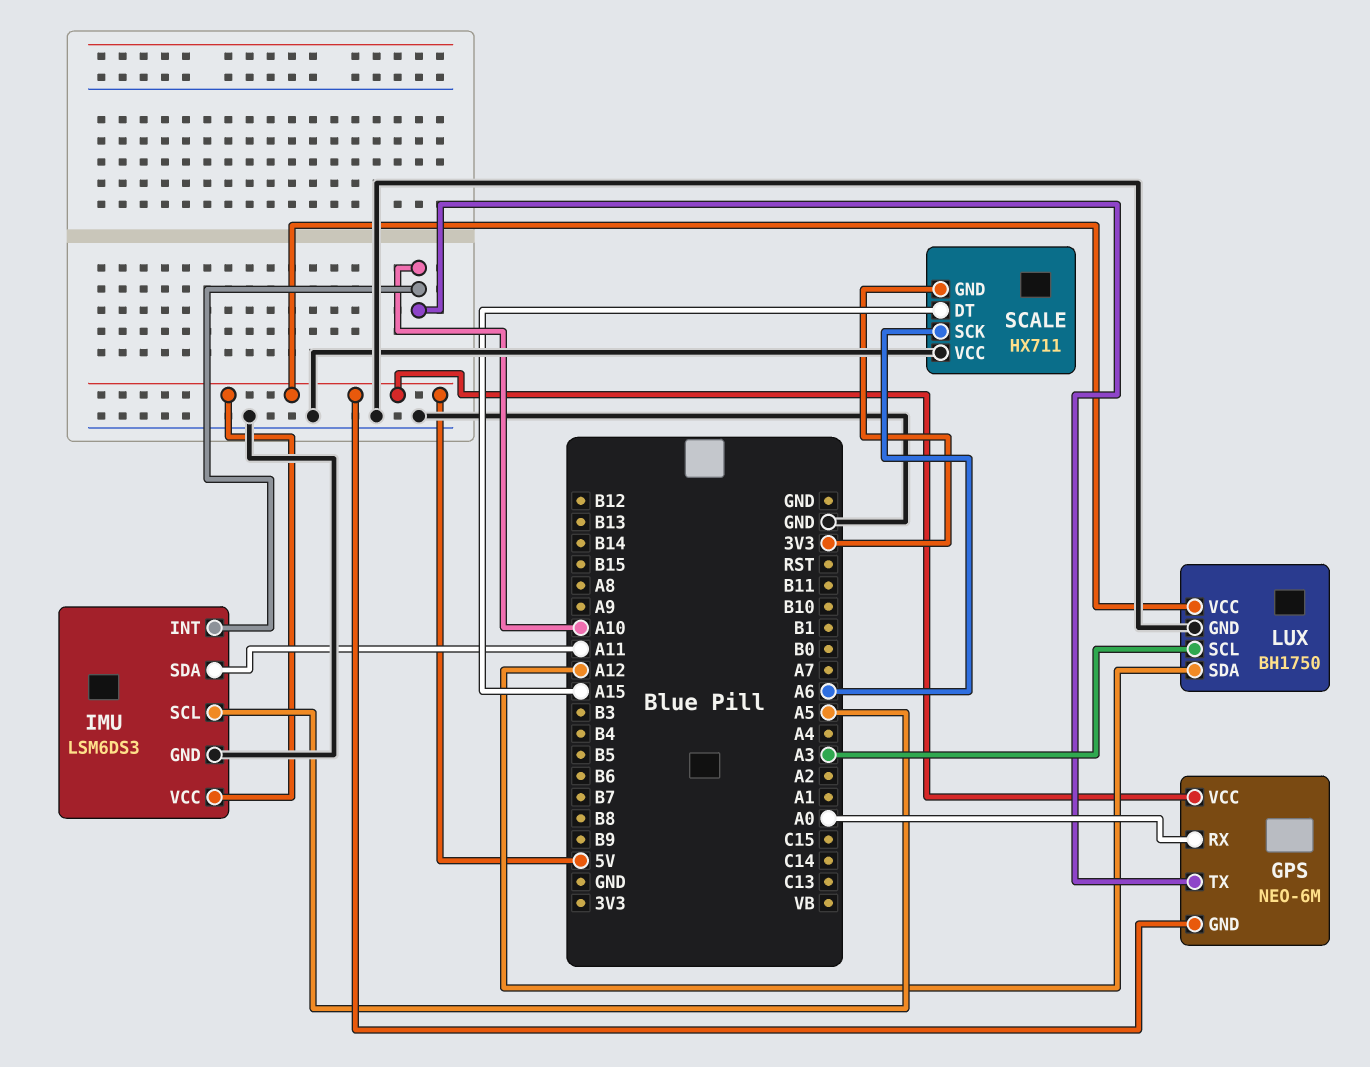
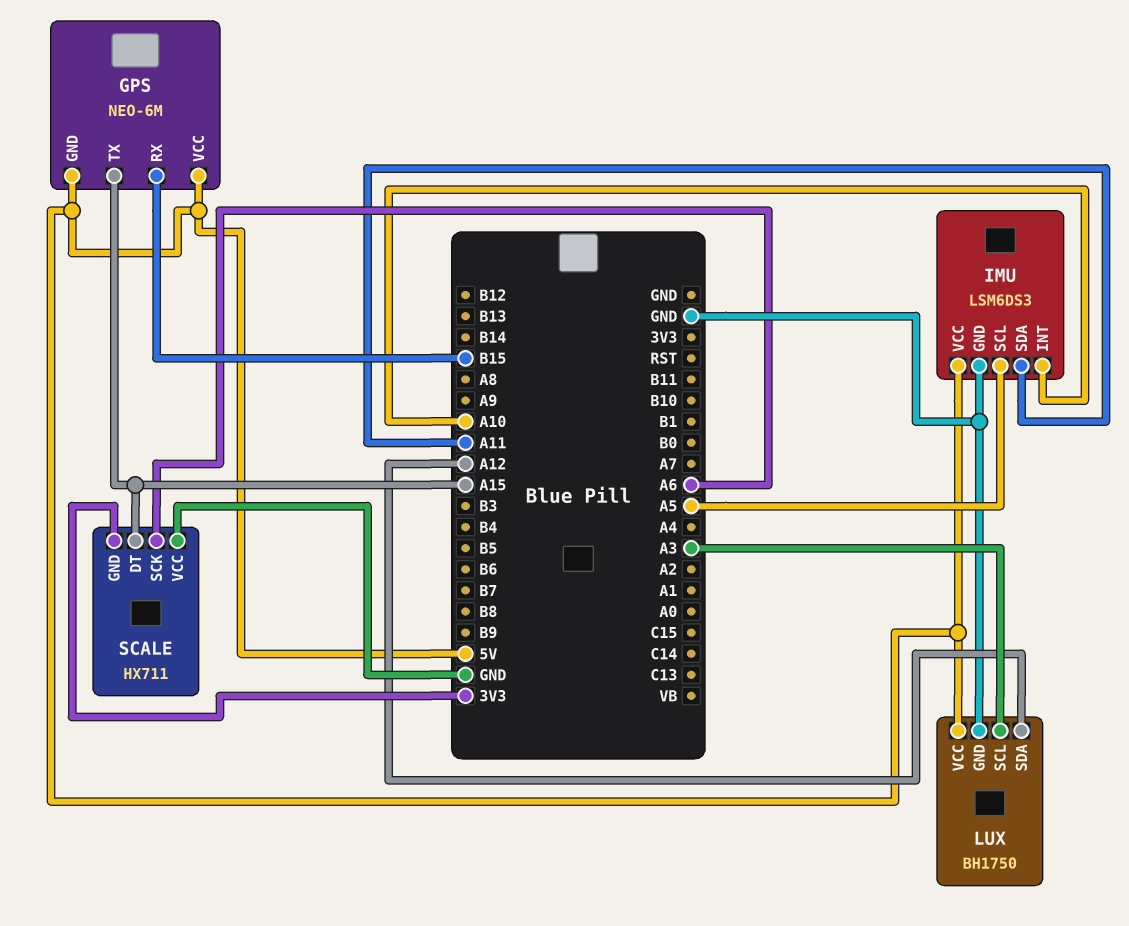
GPS pin RX: A0 -> B15
GPS pin TX: A10 -> A15

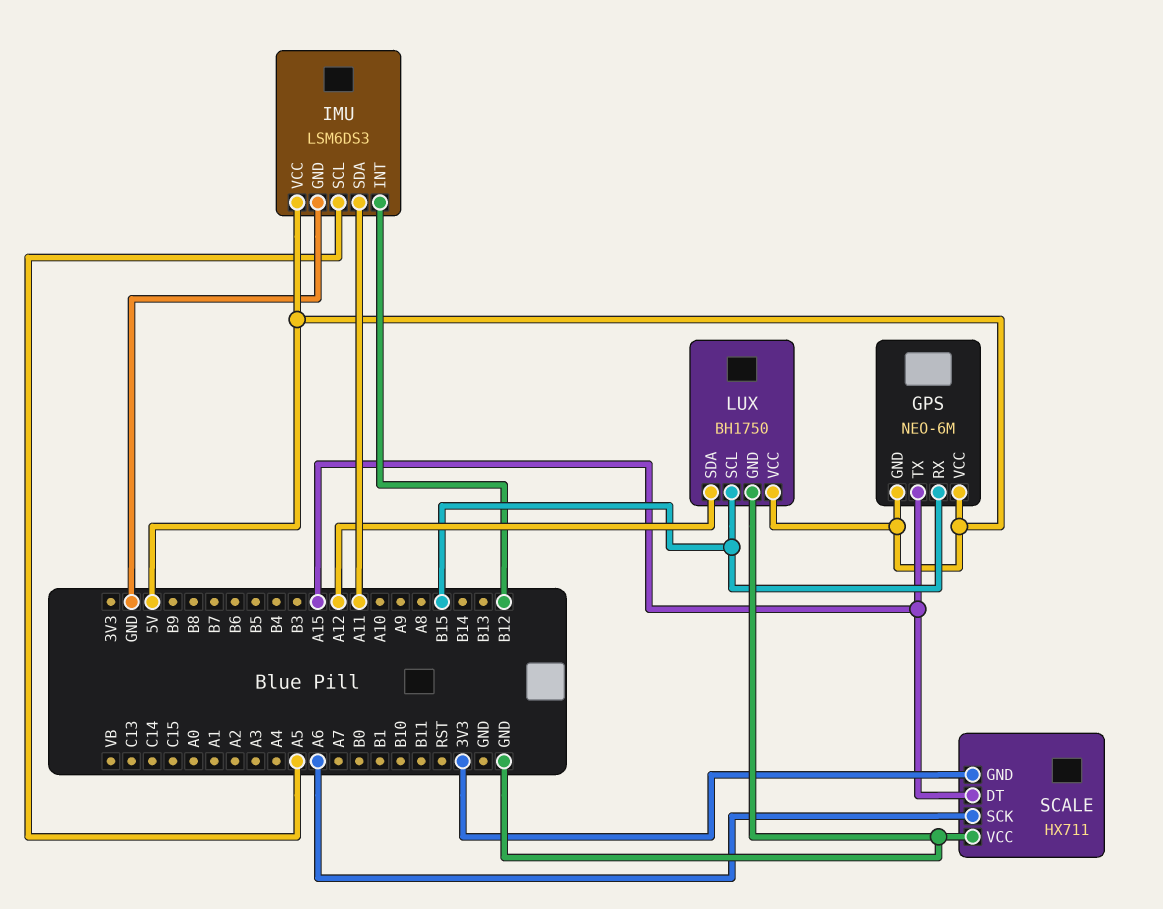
IMU pin INT: A10 -> B12
LUX pin SCL: A3 -> B15

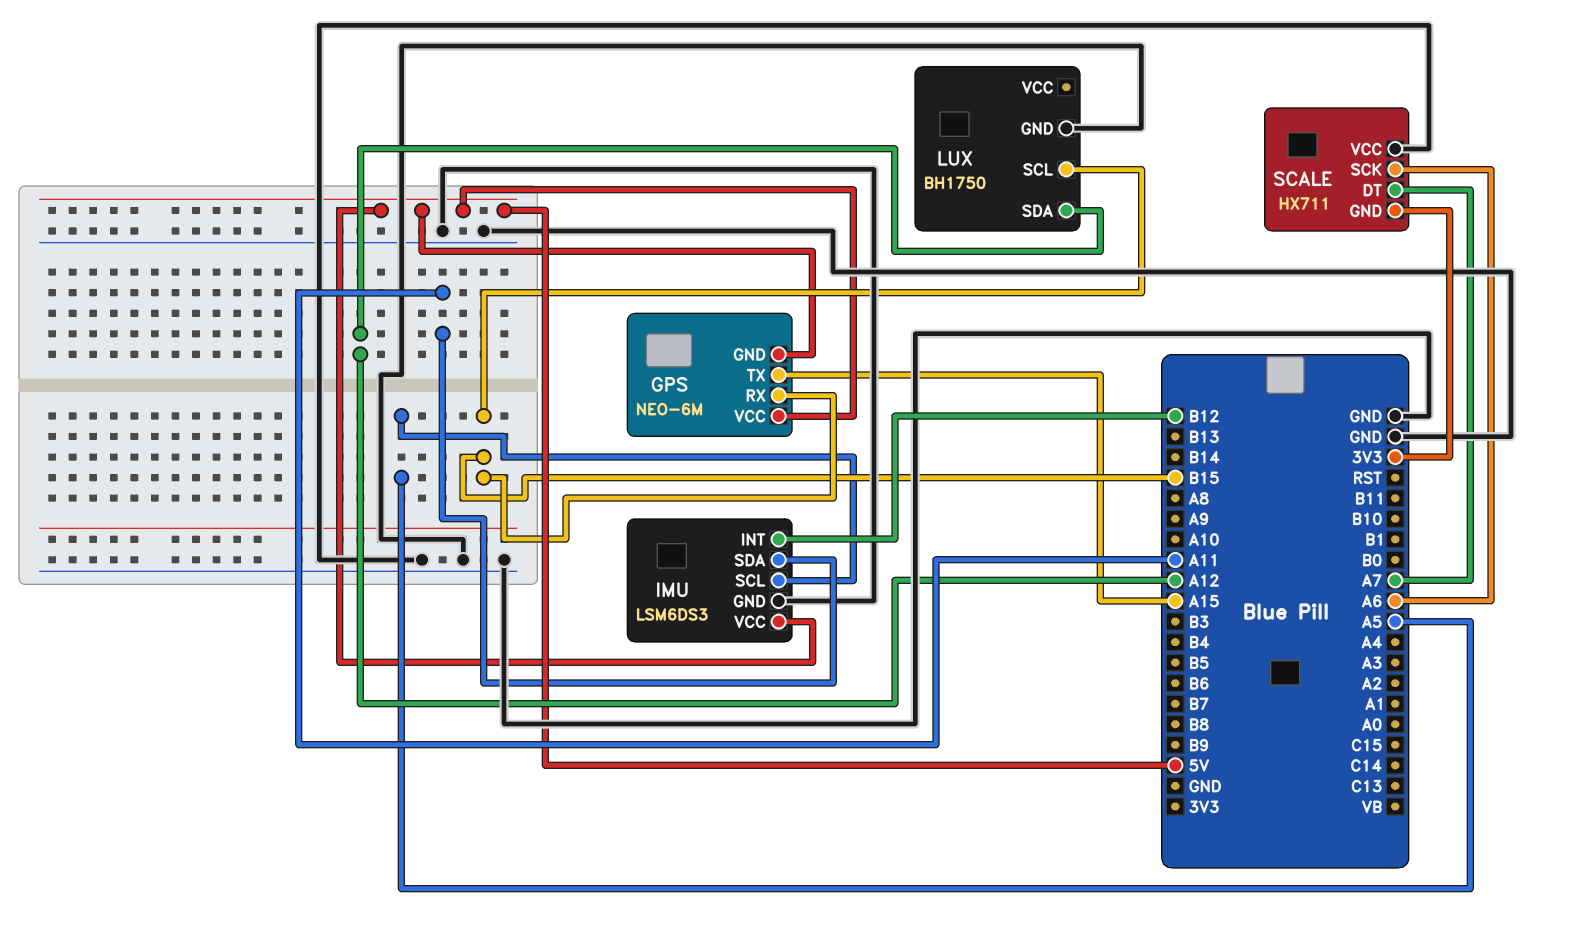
LUX pin VCC: 5V -> none
SCALE pin DT: A15 -> A7

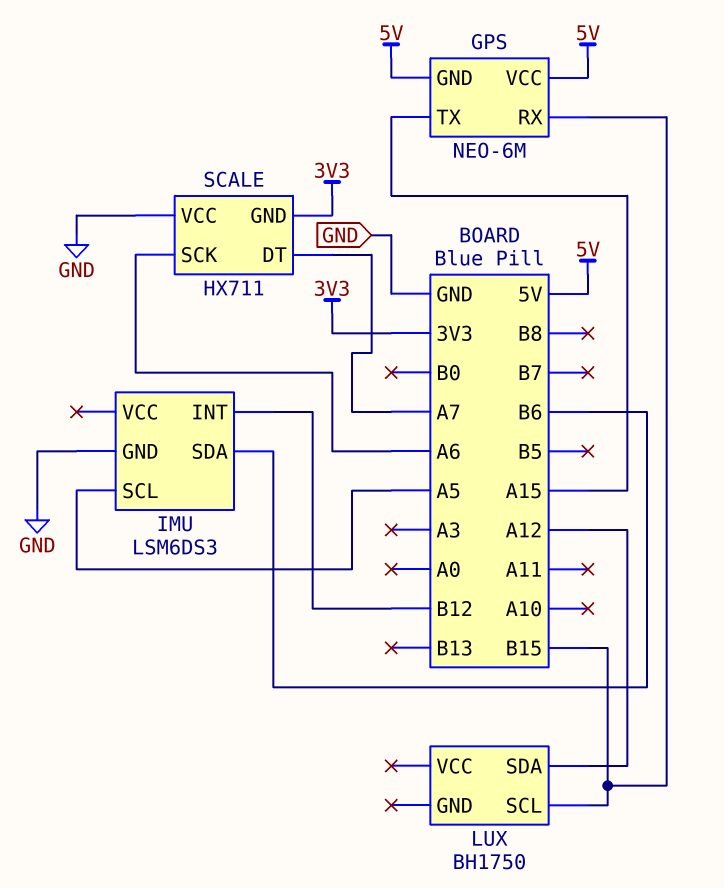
IMU pin SDA: A11 -> B6
IMU pin VCC: 5V -> none
LUX pin GND: GND -> none

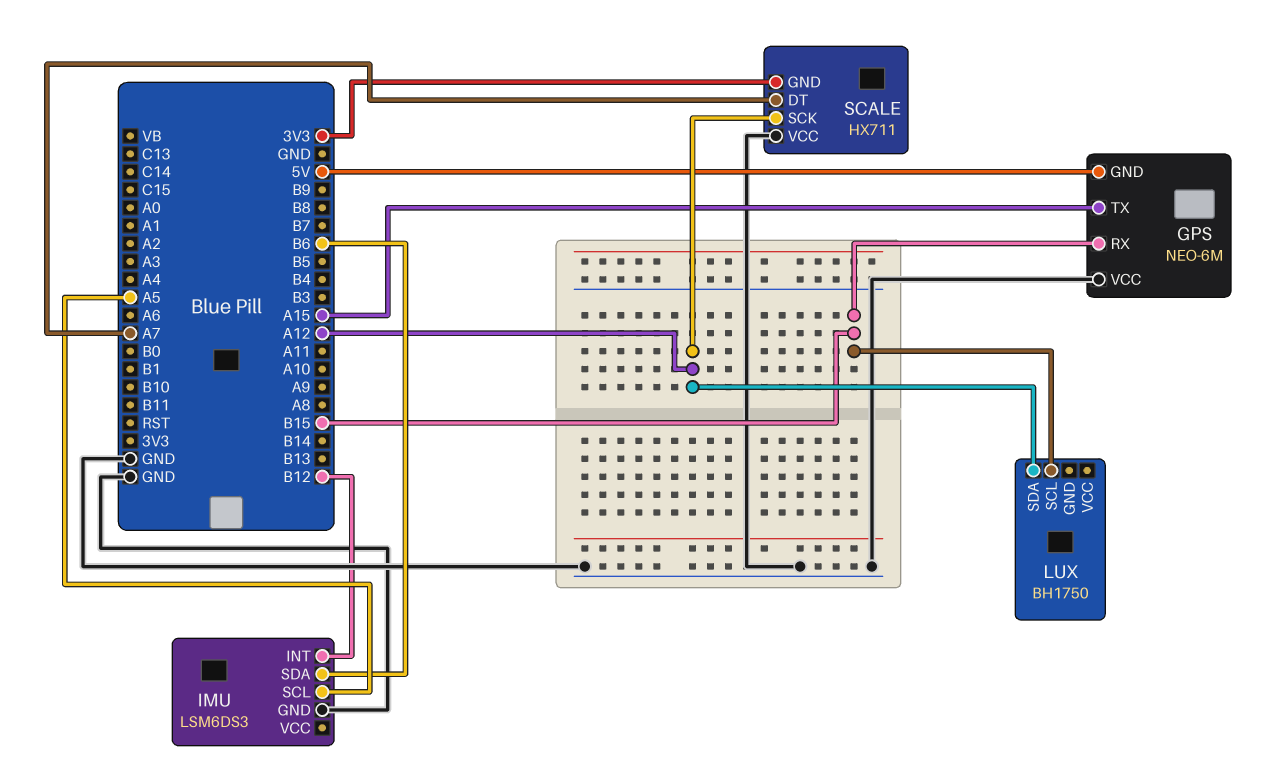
GPS pin VCC: 5V -> GND
SCALE pin SCK: A6 -> A12

